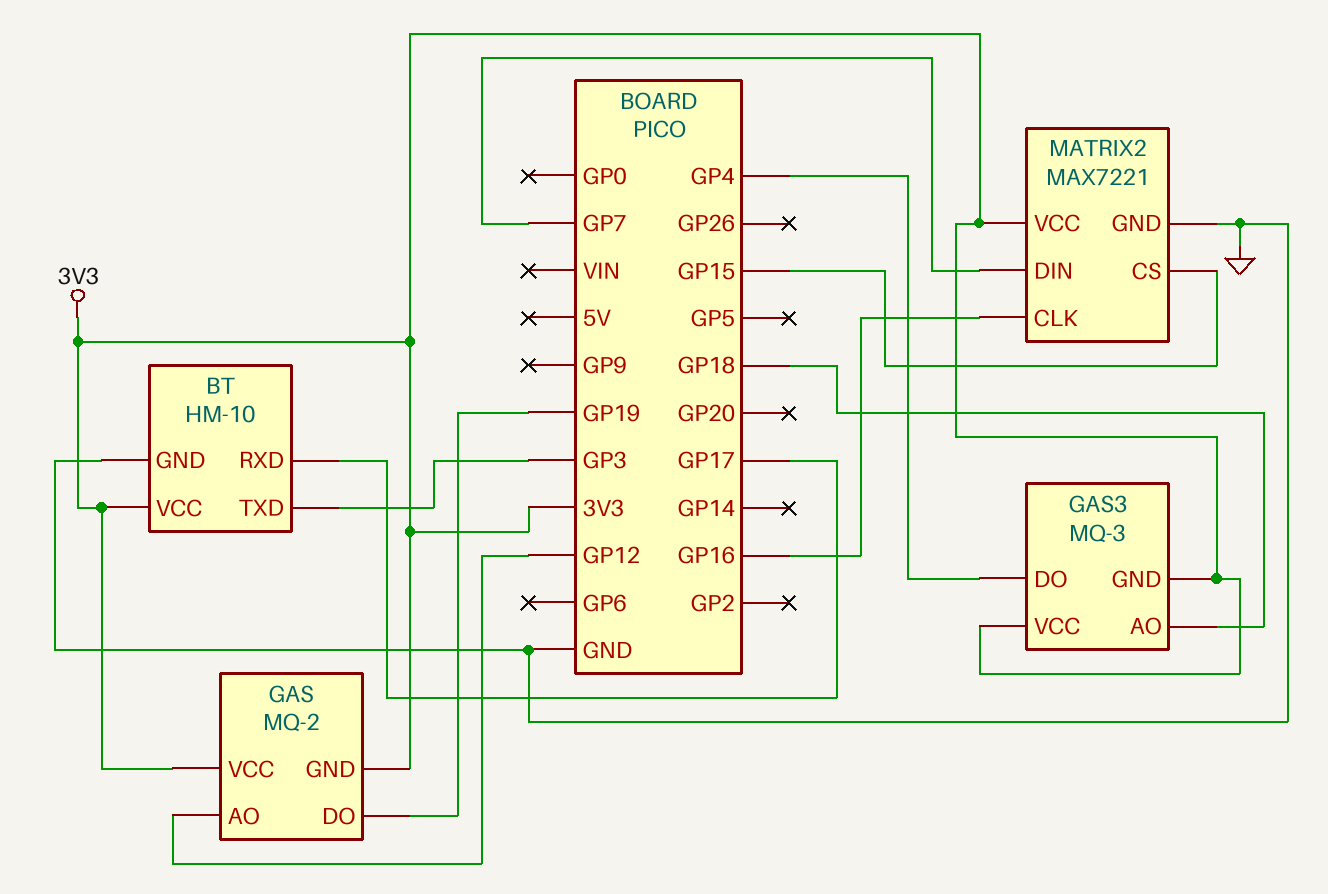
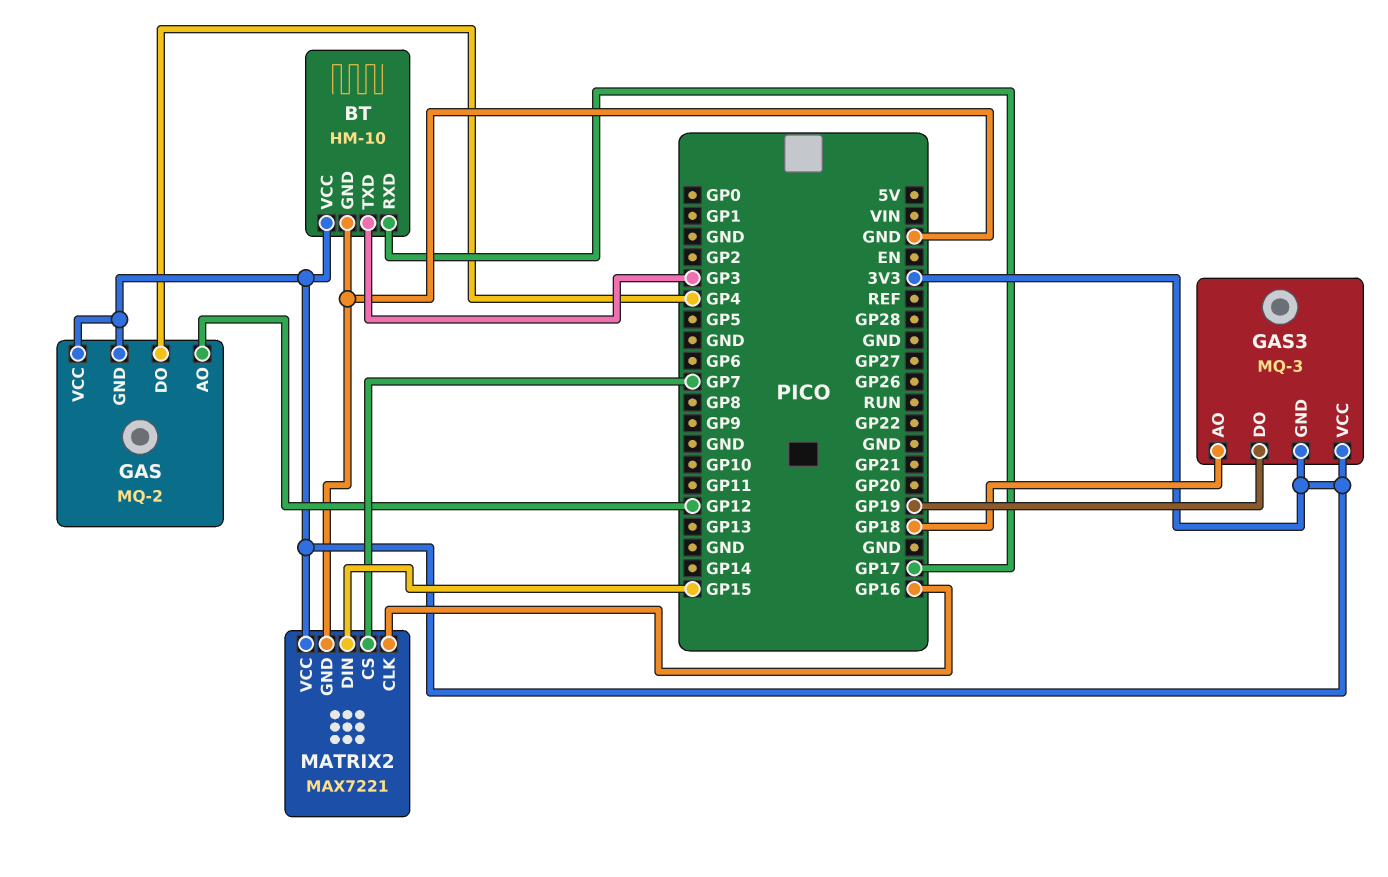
GAS pin DO: GP19 -> GP4
GAS3 pin DO: GP4 -> GP19
MATRIX2 pin CS: GP15 -> GP7
MATRIX2 pin DIN: GP7 -> GP15

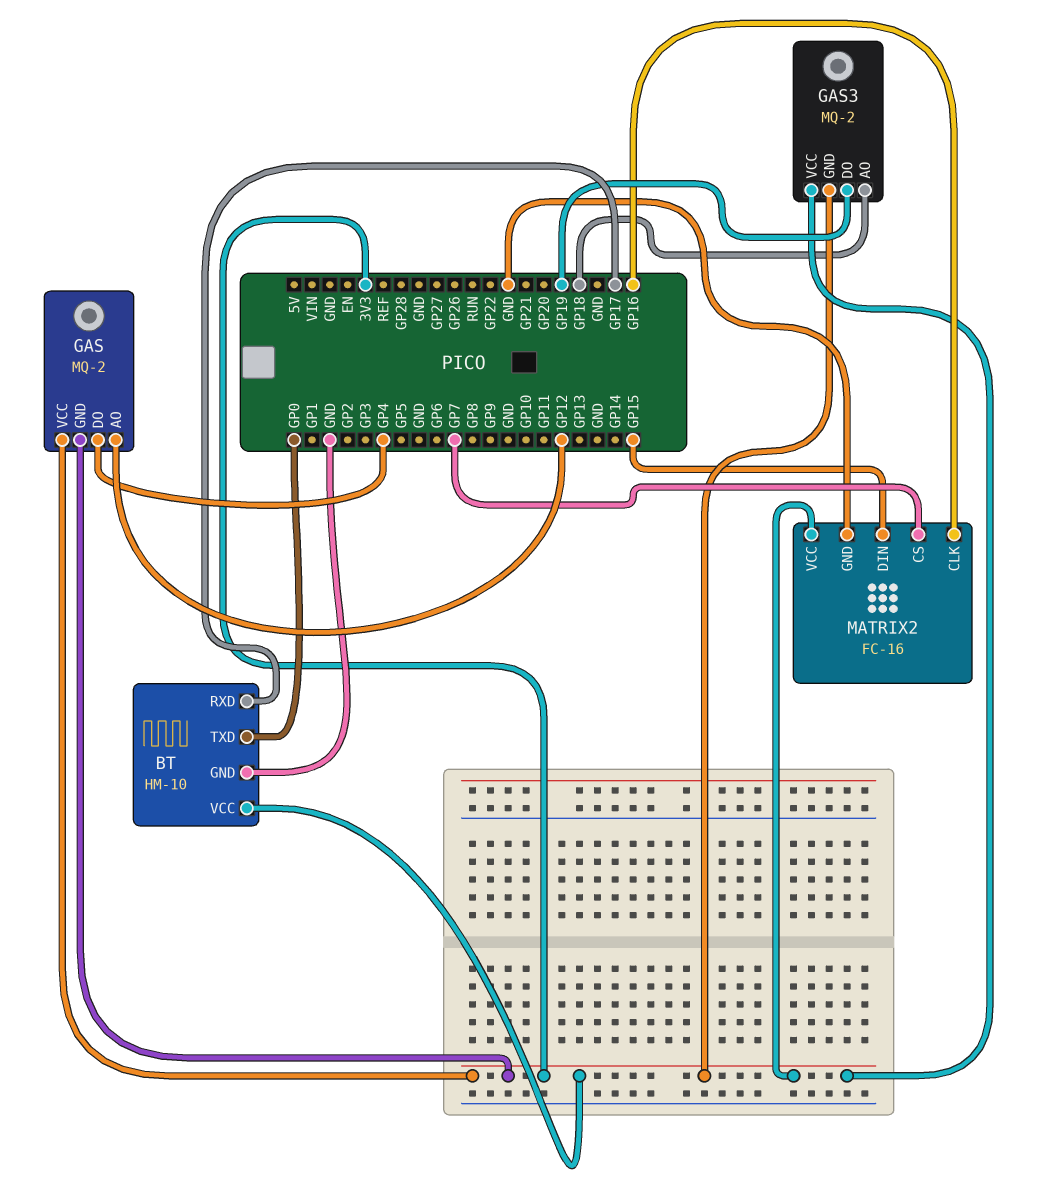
BT pin TXD: GP3 -> GP0
GAS3: MQ-3 -> MQ-2
MATRIX2: MAX7221 -> FC-16

